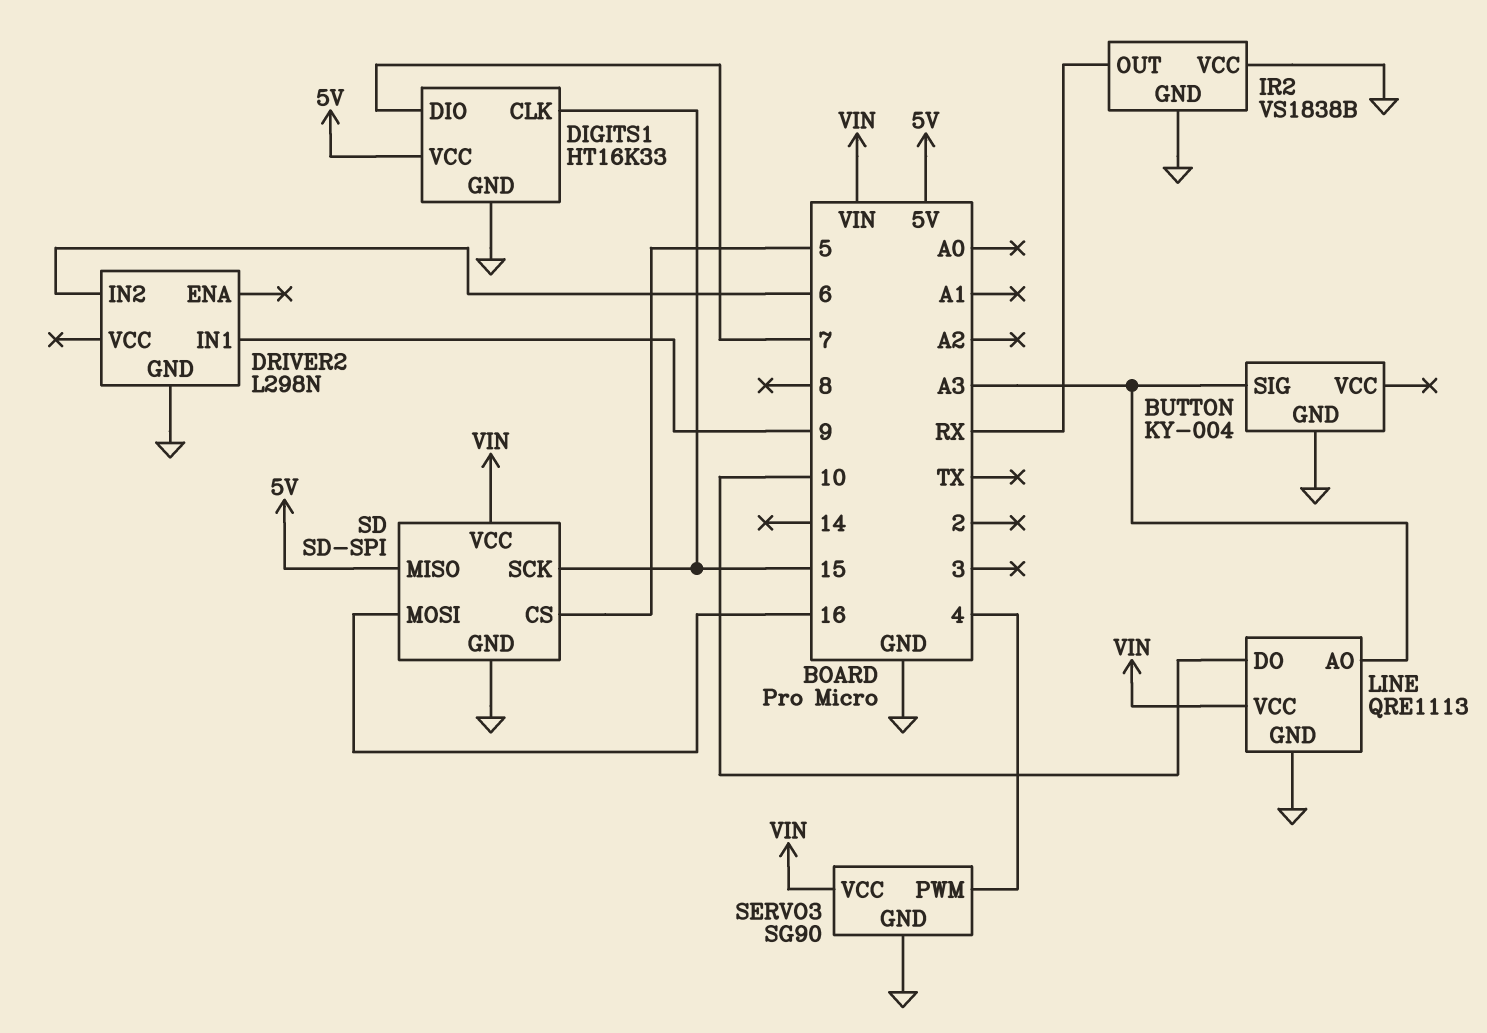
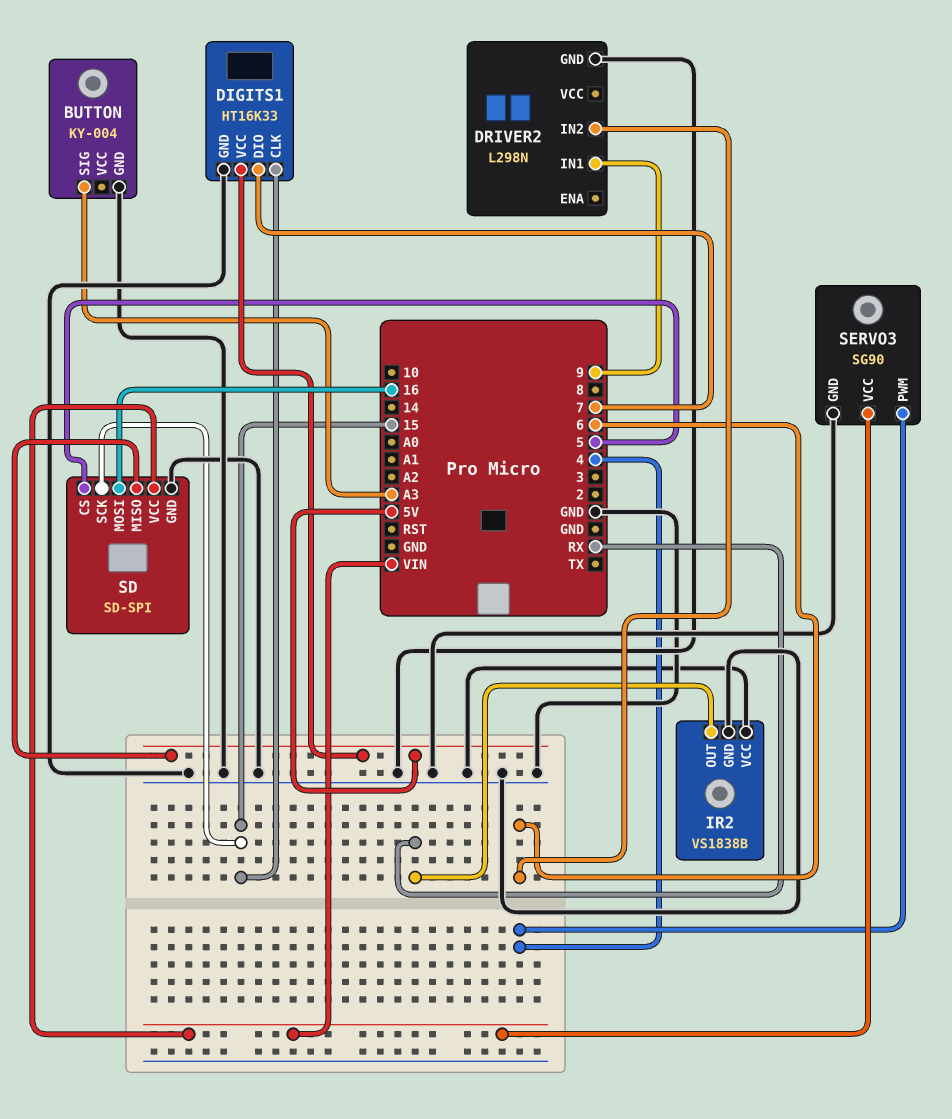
LINE: QRE1113 -> none
LINE pin AO: A3 -> none
LINE pin DO: 10 -> none
LINE pin GND: GND -> none
LINE pin VCC: VIN -> none

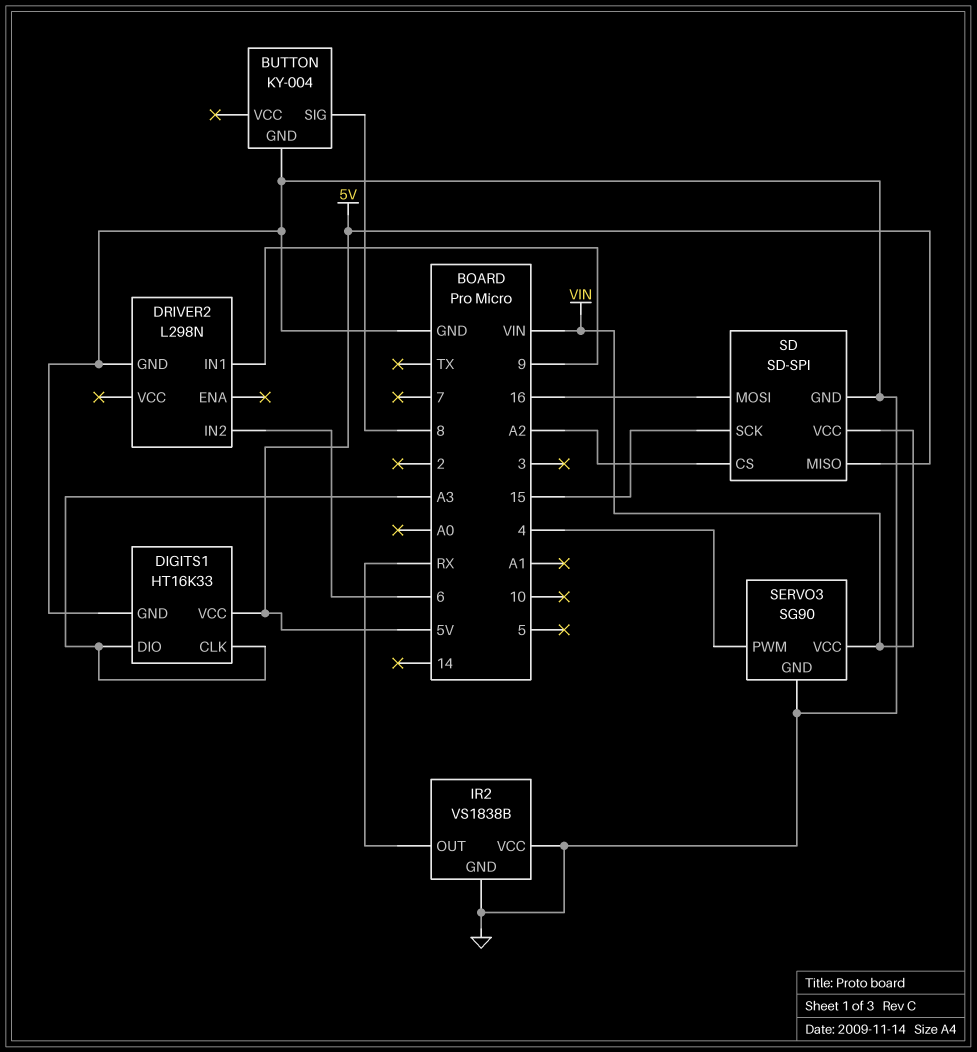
BUTTON pin SIG: A3 -> 8
DIGITS1 pin CLK: 15 -> A3
DIGITS1 pin DIO: 7 -> A3
SD pin CS: 5 -> A2

